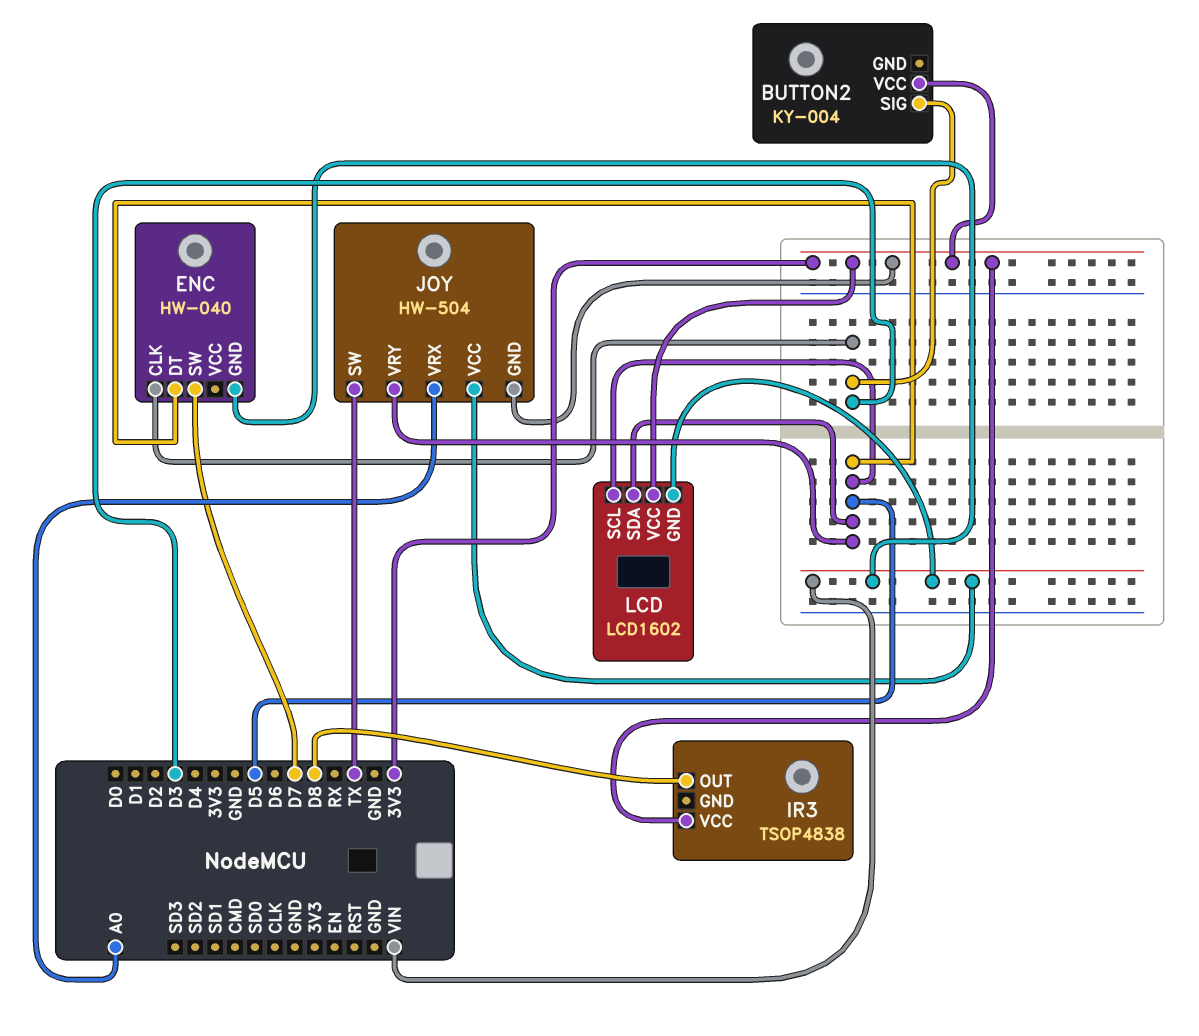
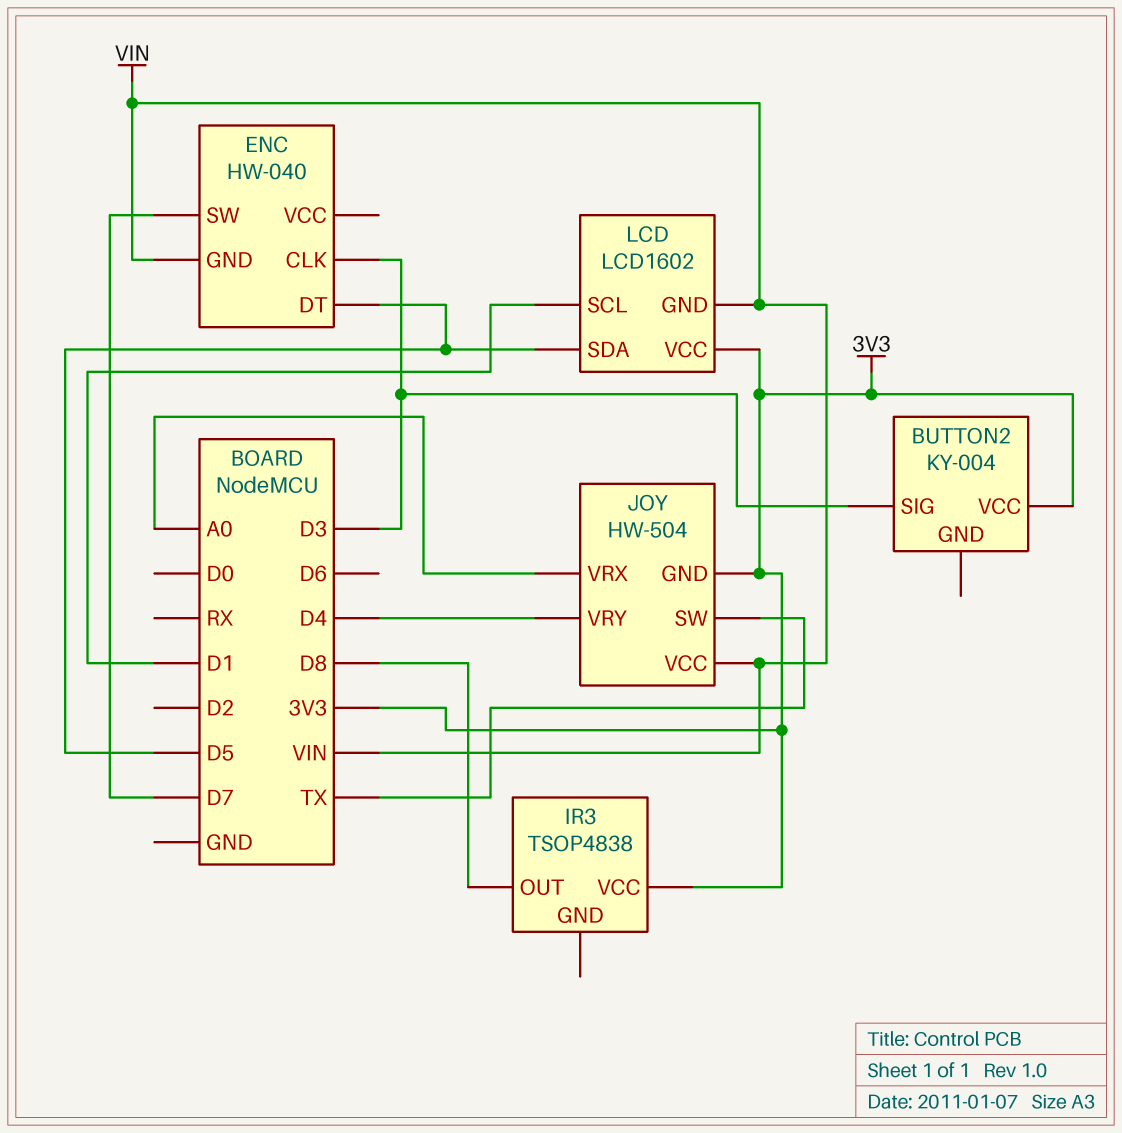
JOY pin VRY: D5 -> D4
LCD pin SCL: D5 -> D1

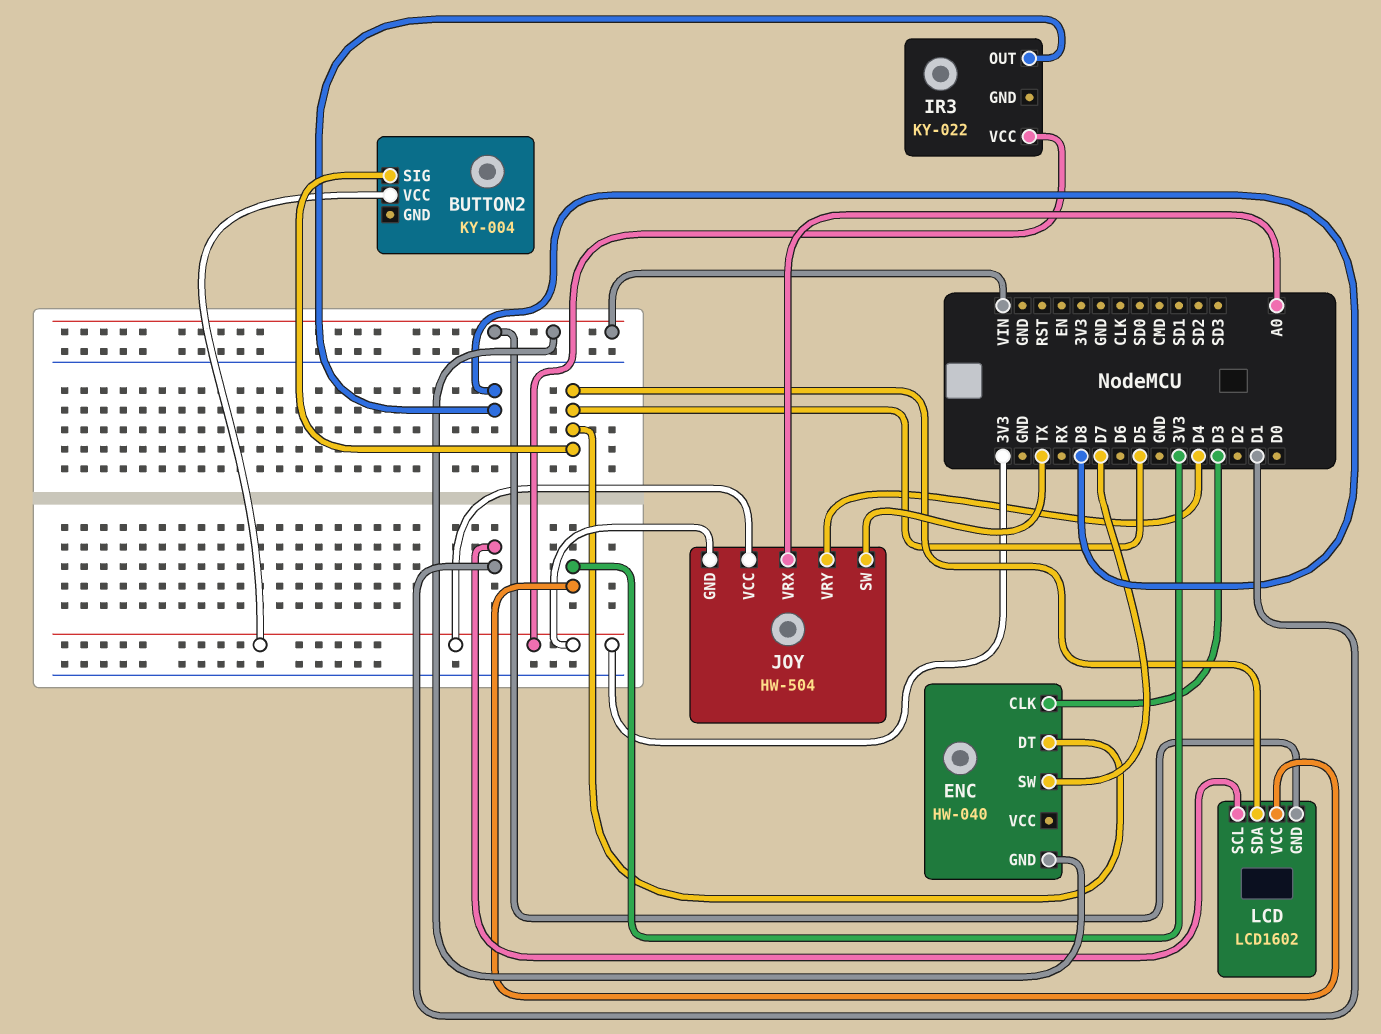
BUTTON2 pin SIG: D3 -> D5
IR3: TSOP4838 -> KY-022
JOY pin VCC: VIN -> 3V3

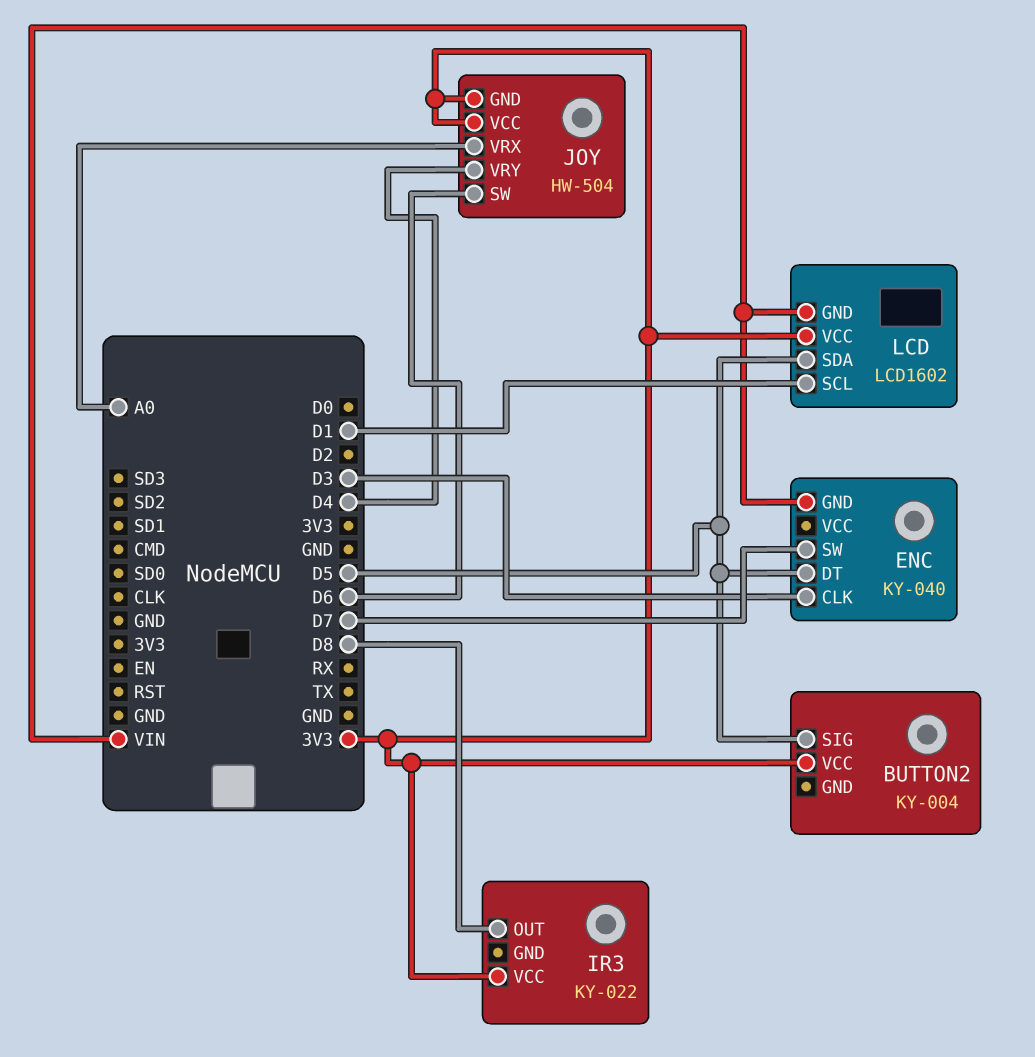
ENC: HW-040 -> KY-040
JOY pin SW: TX -> D6

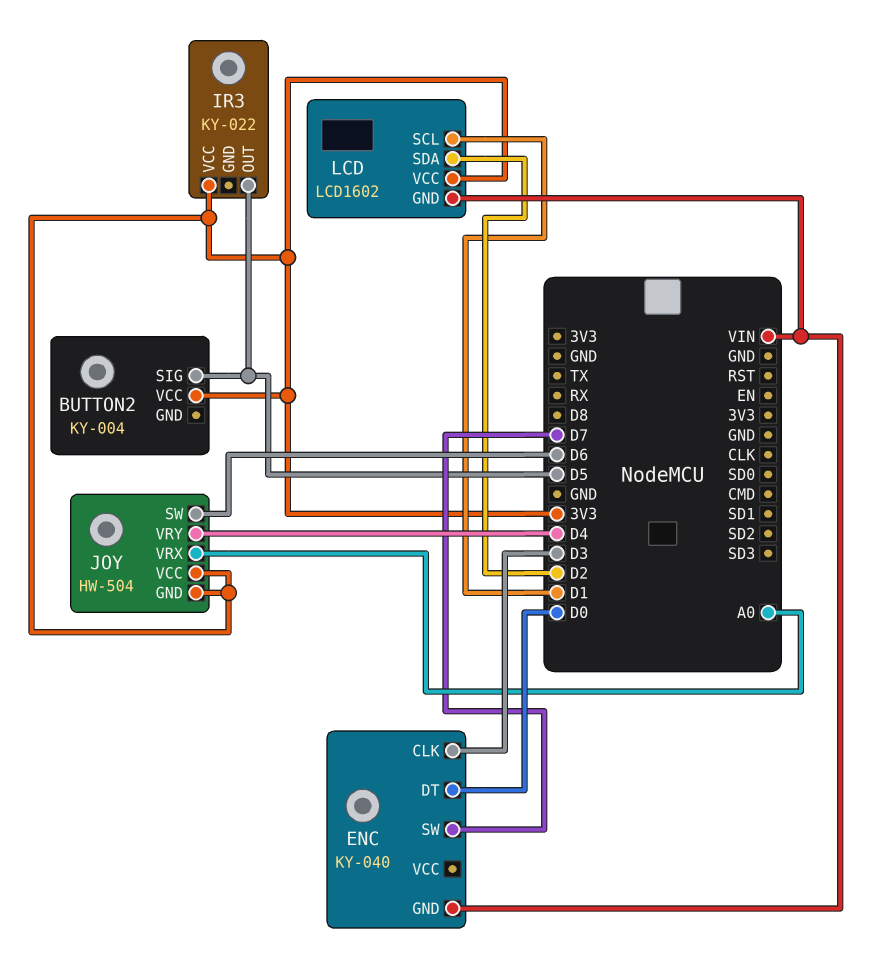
ENC pin DT: D5 -> D0
IR3 pin OUT: D8 -> D5
LCD pin SDA: D5 -> D2

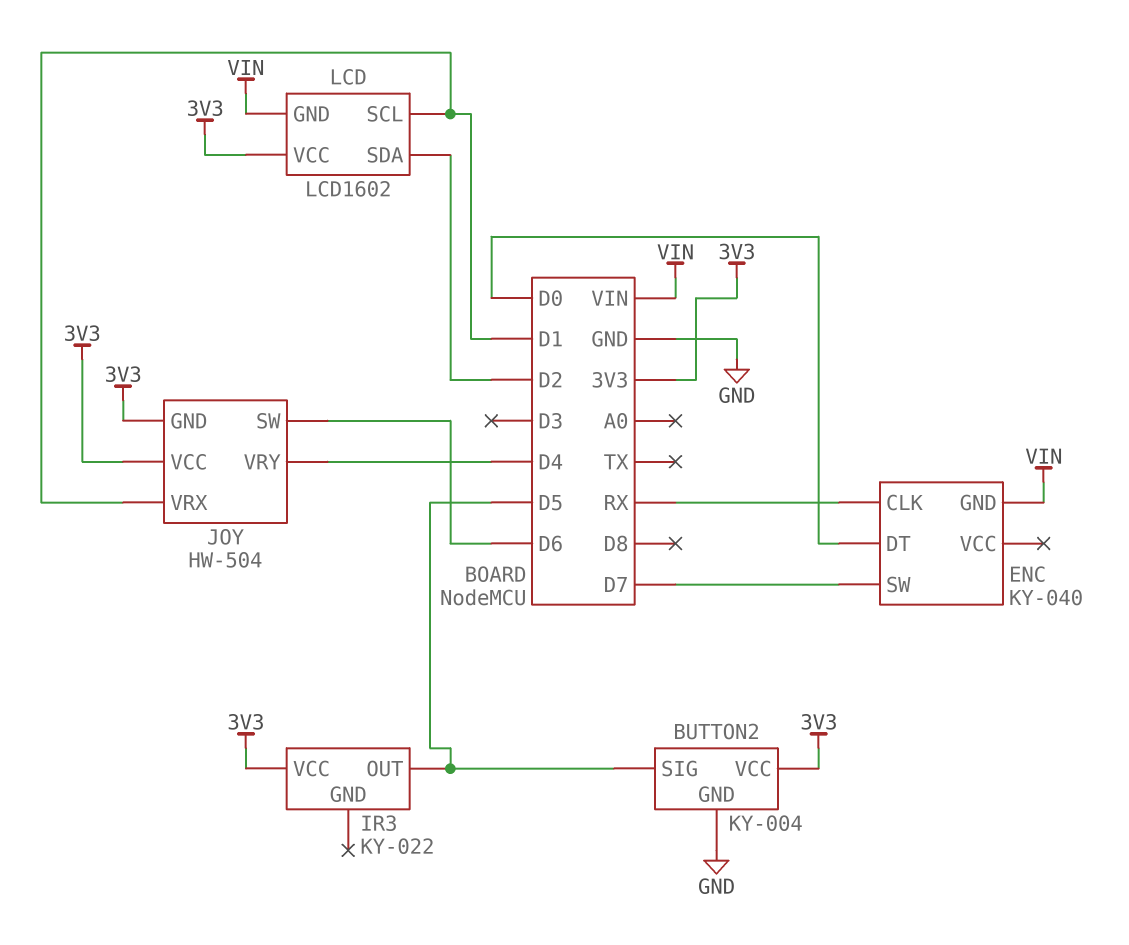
BUTTON2 pin GND: none -> GND
ENC pin CLK: D3 -> RX
JOY pin VRX: A0 -> D1

